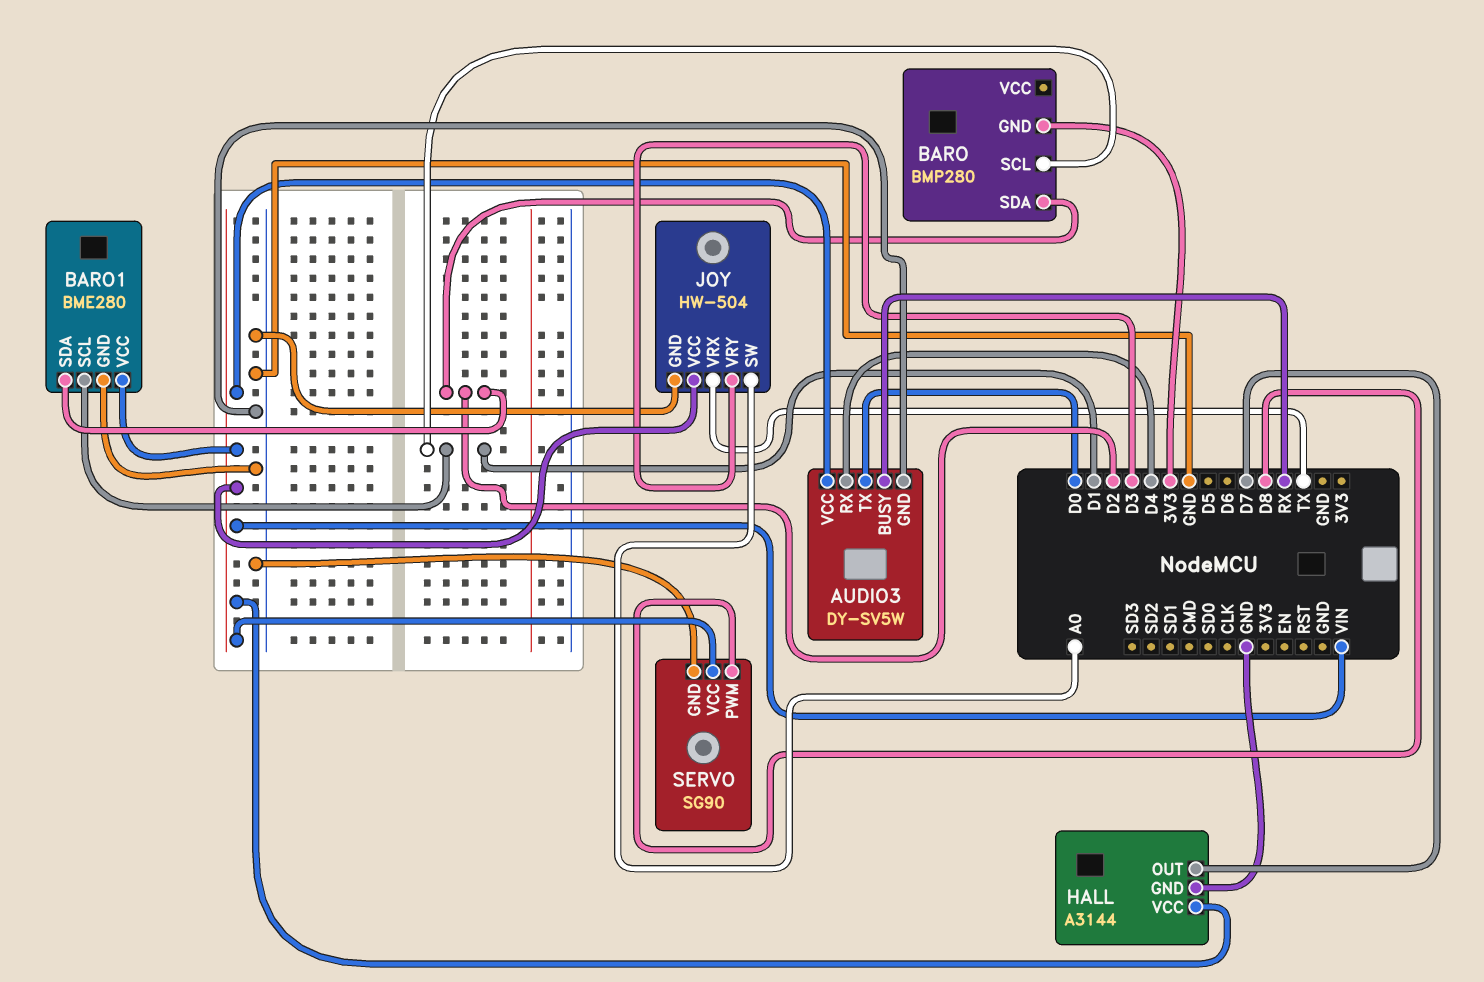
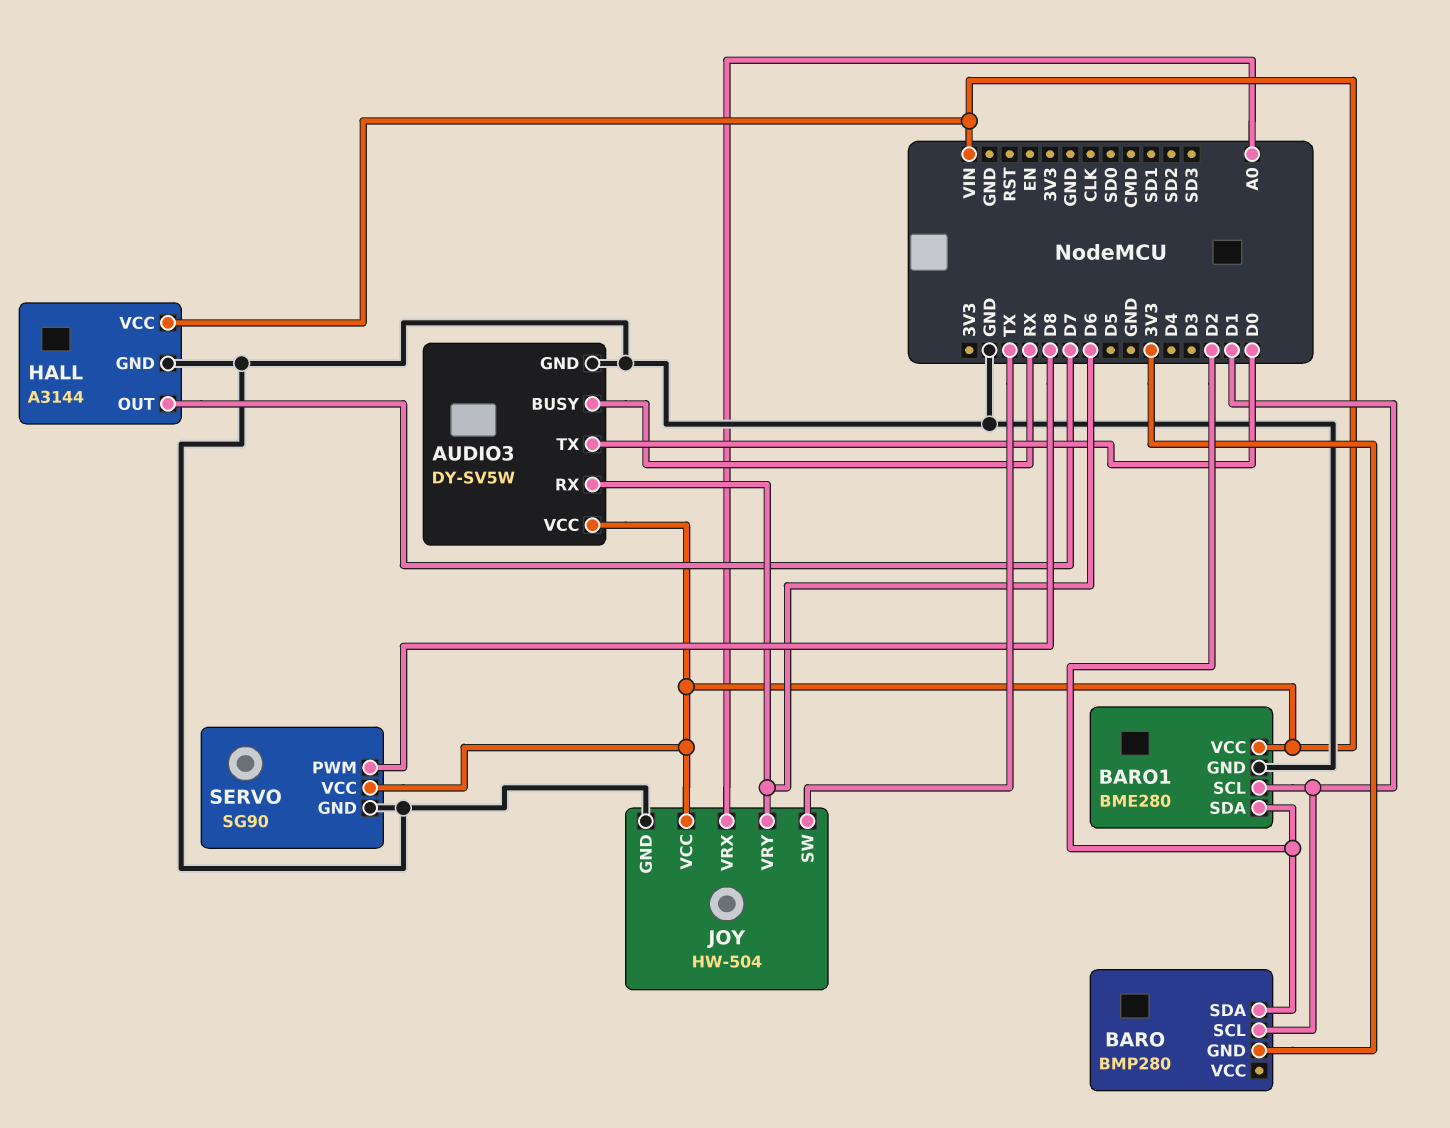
AUDIO3 pin RX: D4 -> D6
JOY pin SW: A0 -> TX
JOY pin VRX: TX -> A0
JOY pin VRY: D3 -> D6

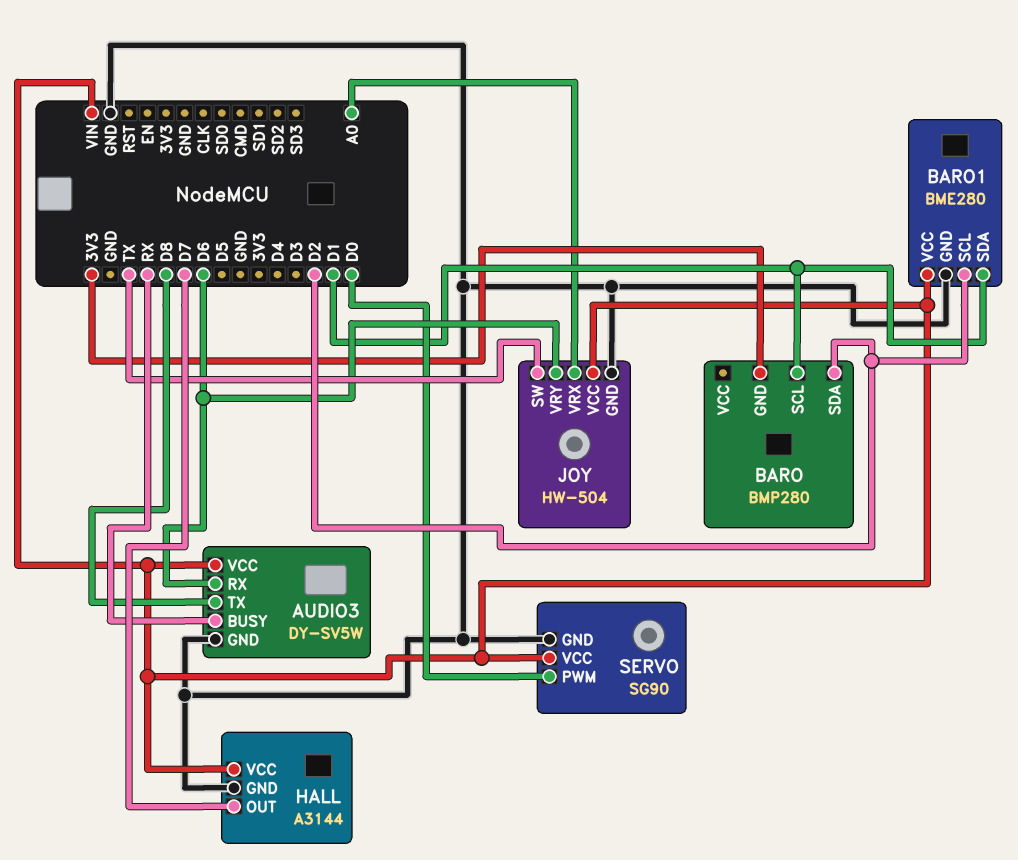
AUDIO3 pin TX: D0 -> D8
BARO1 pin SCL: D1 -> D2
BARO1 pin SDA: D2 -> D1
SERVO pin PWM: D8 -> D0

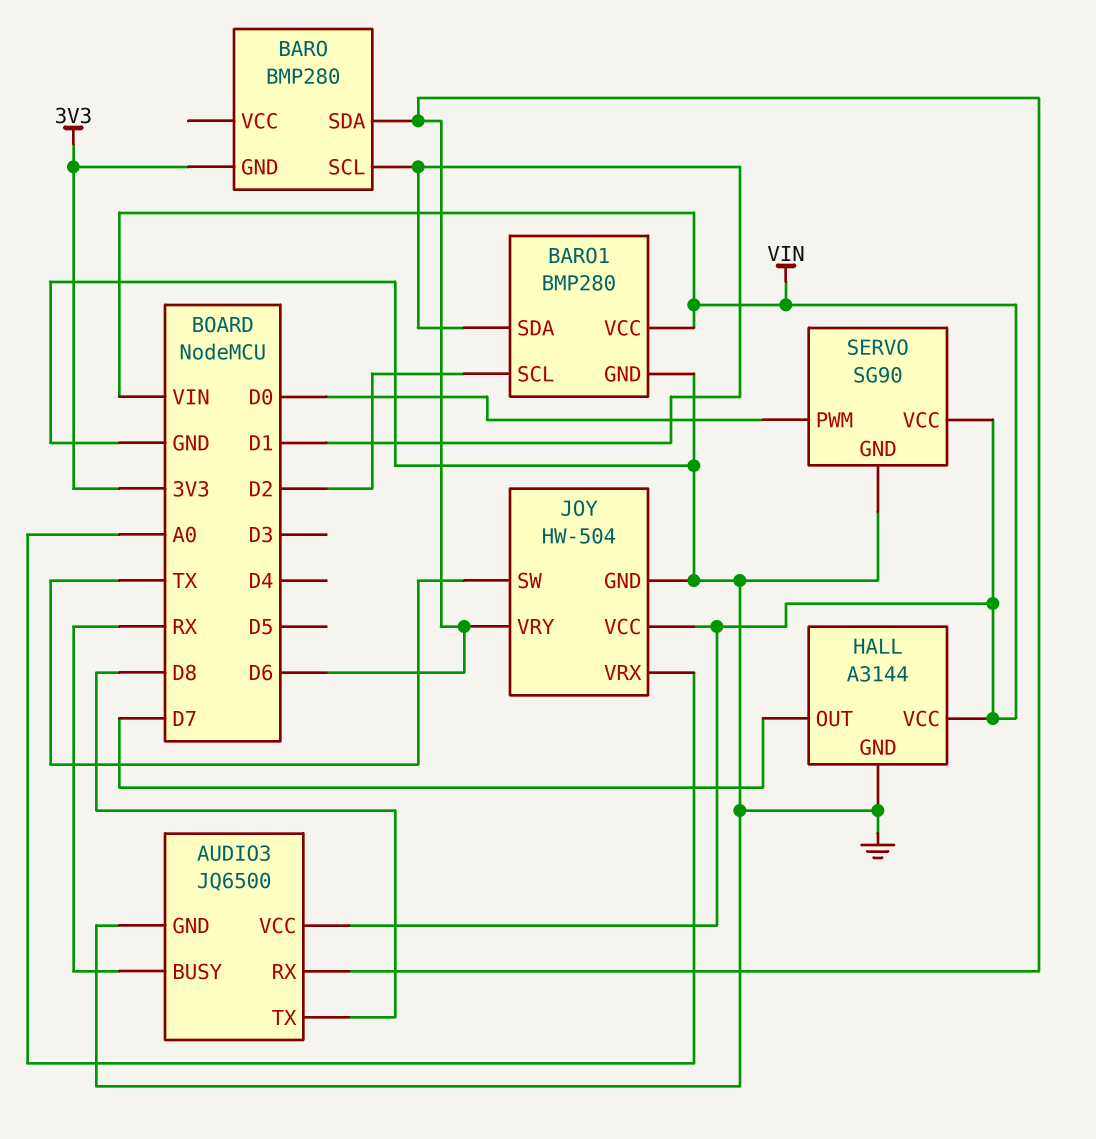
AUDIO3: DY-SV5W -> JQ6500
BARO pin SDA: D2 -> D6
BARO1: BME280 -> BMP280

